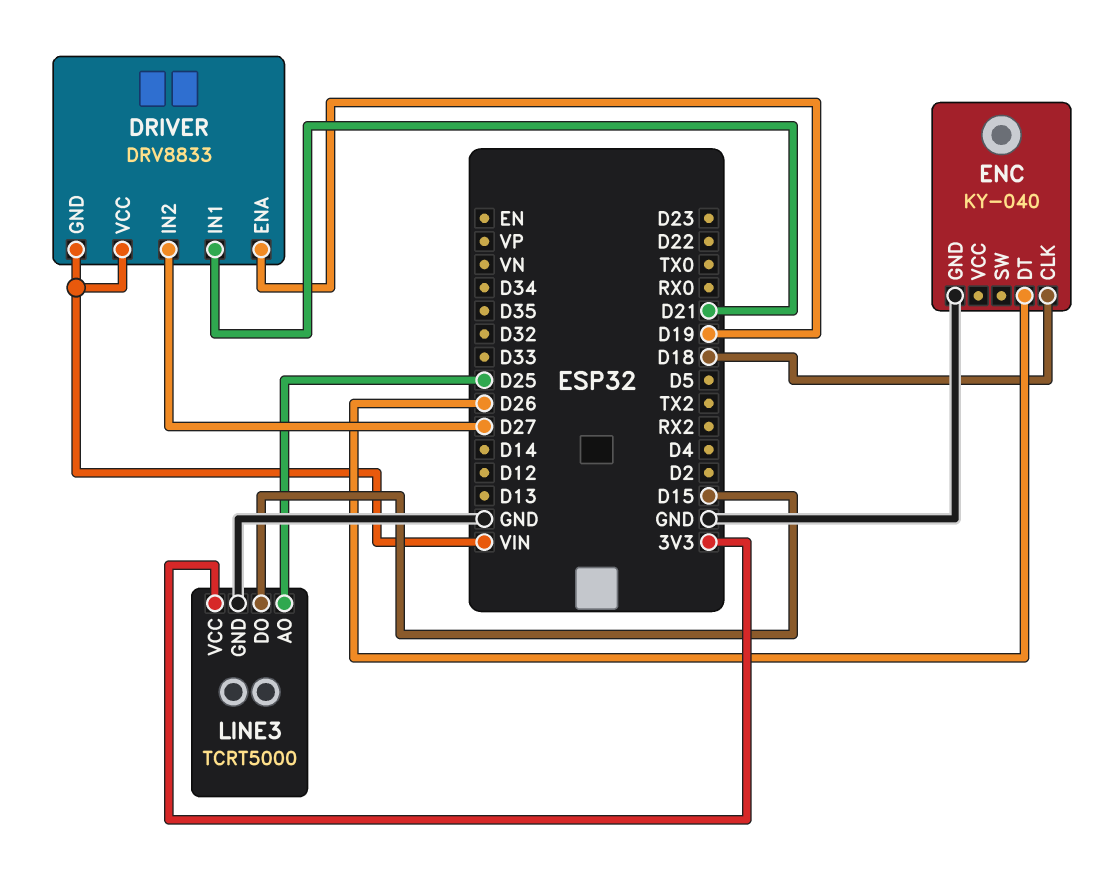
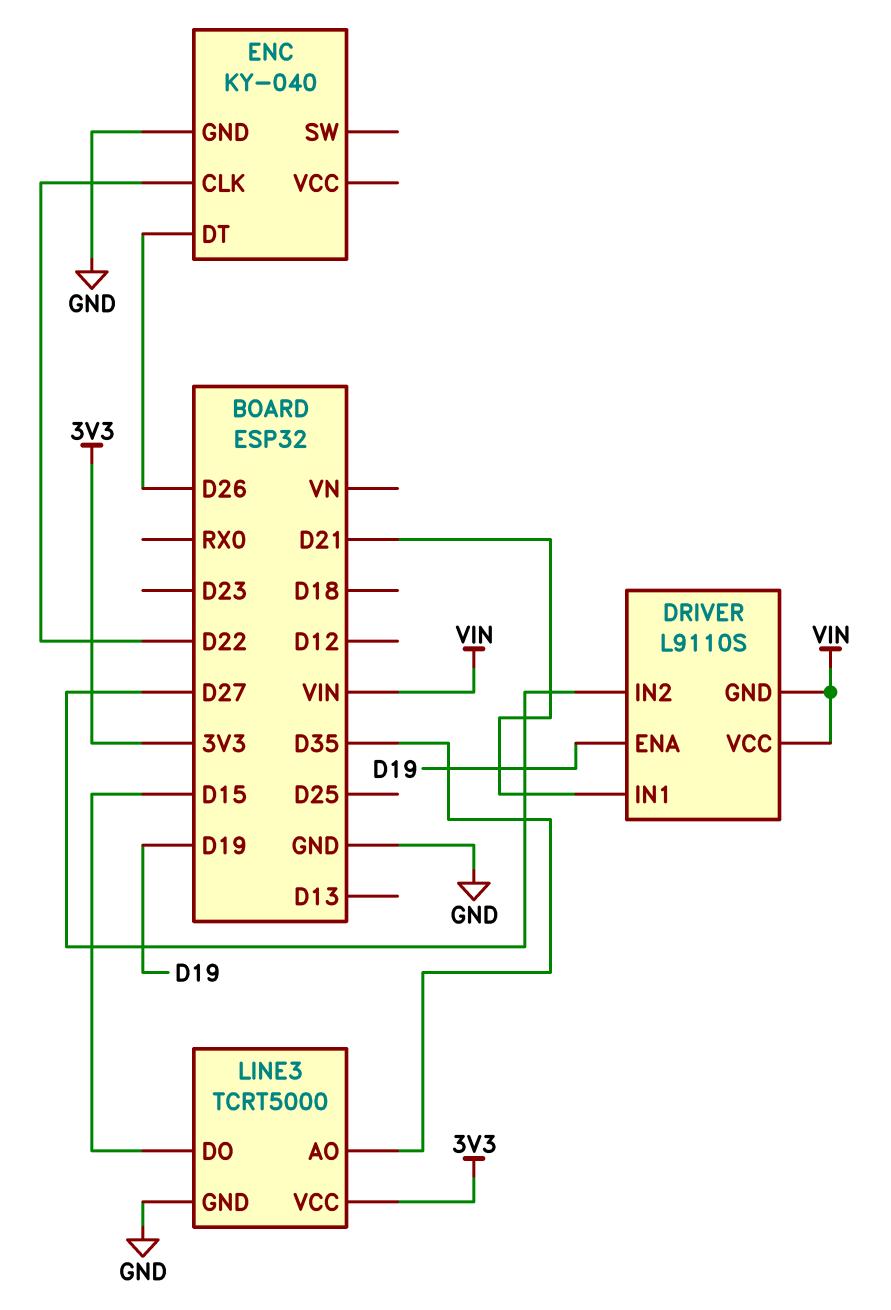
DRIVER: DRV8833 -> L9110S
ENC pin CLK: D18 -> D22
LINE3 pin AO: D25 -> D35

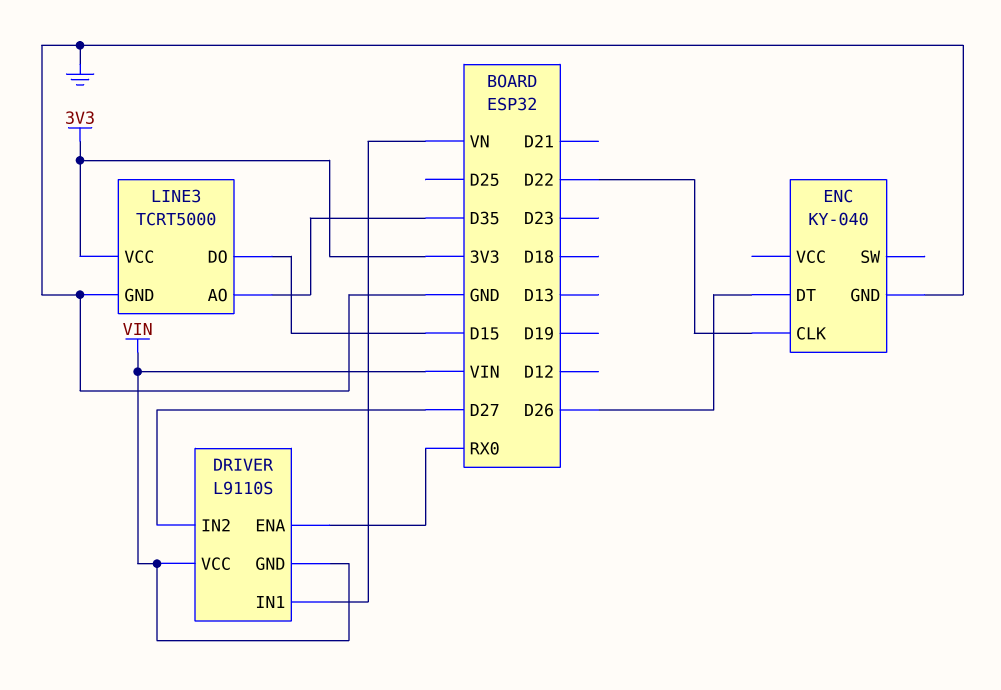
DRIVER pin ENA: D19 -> RX0
DRIVER pin IN1: D21 -> VN

